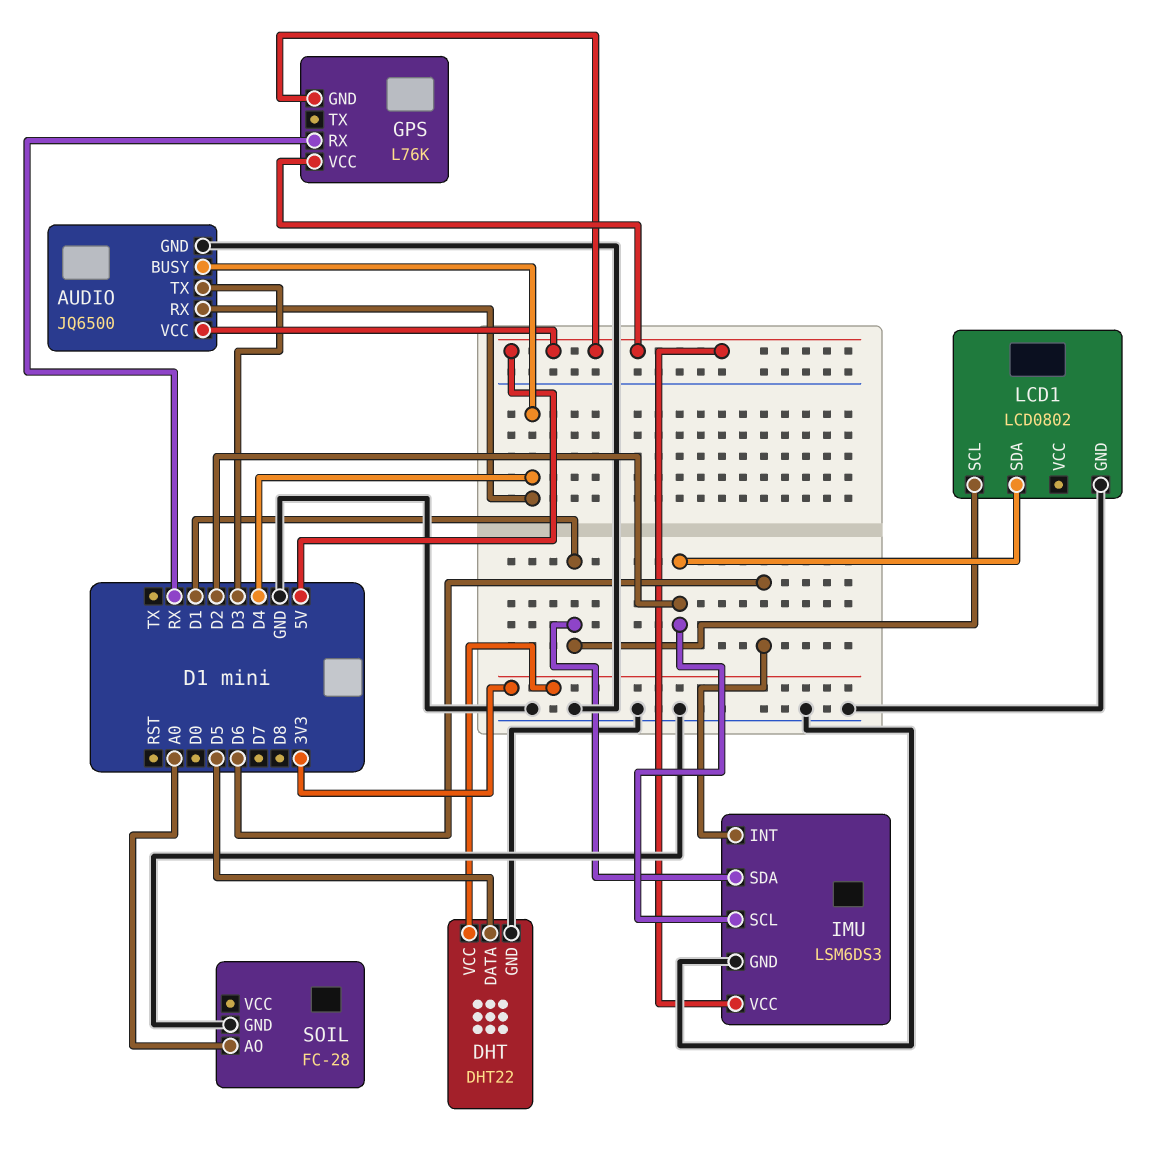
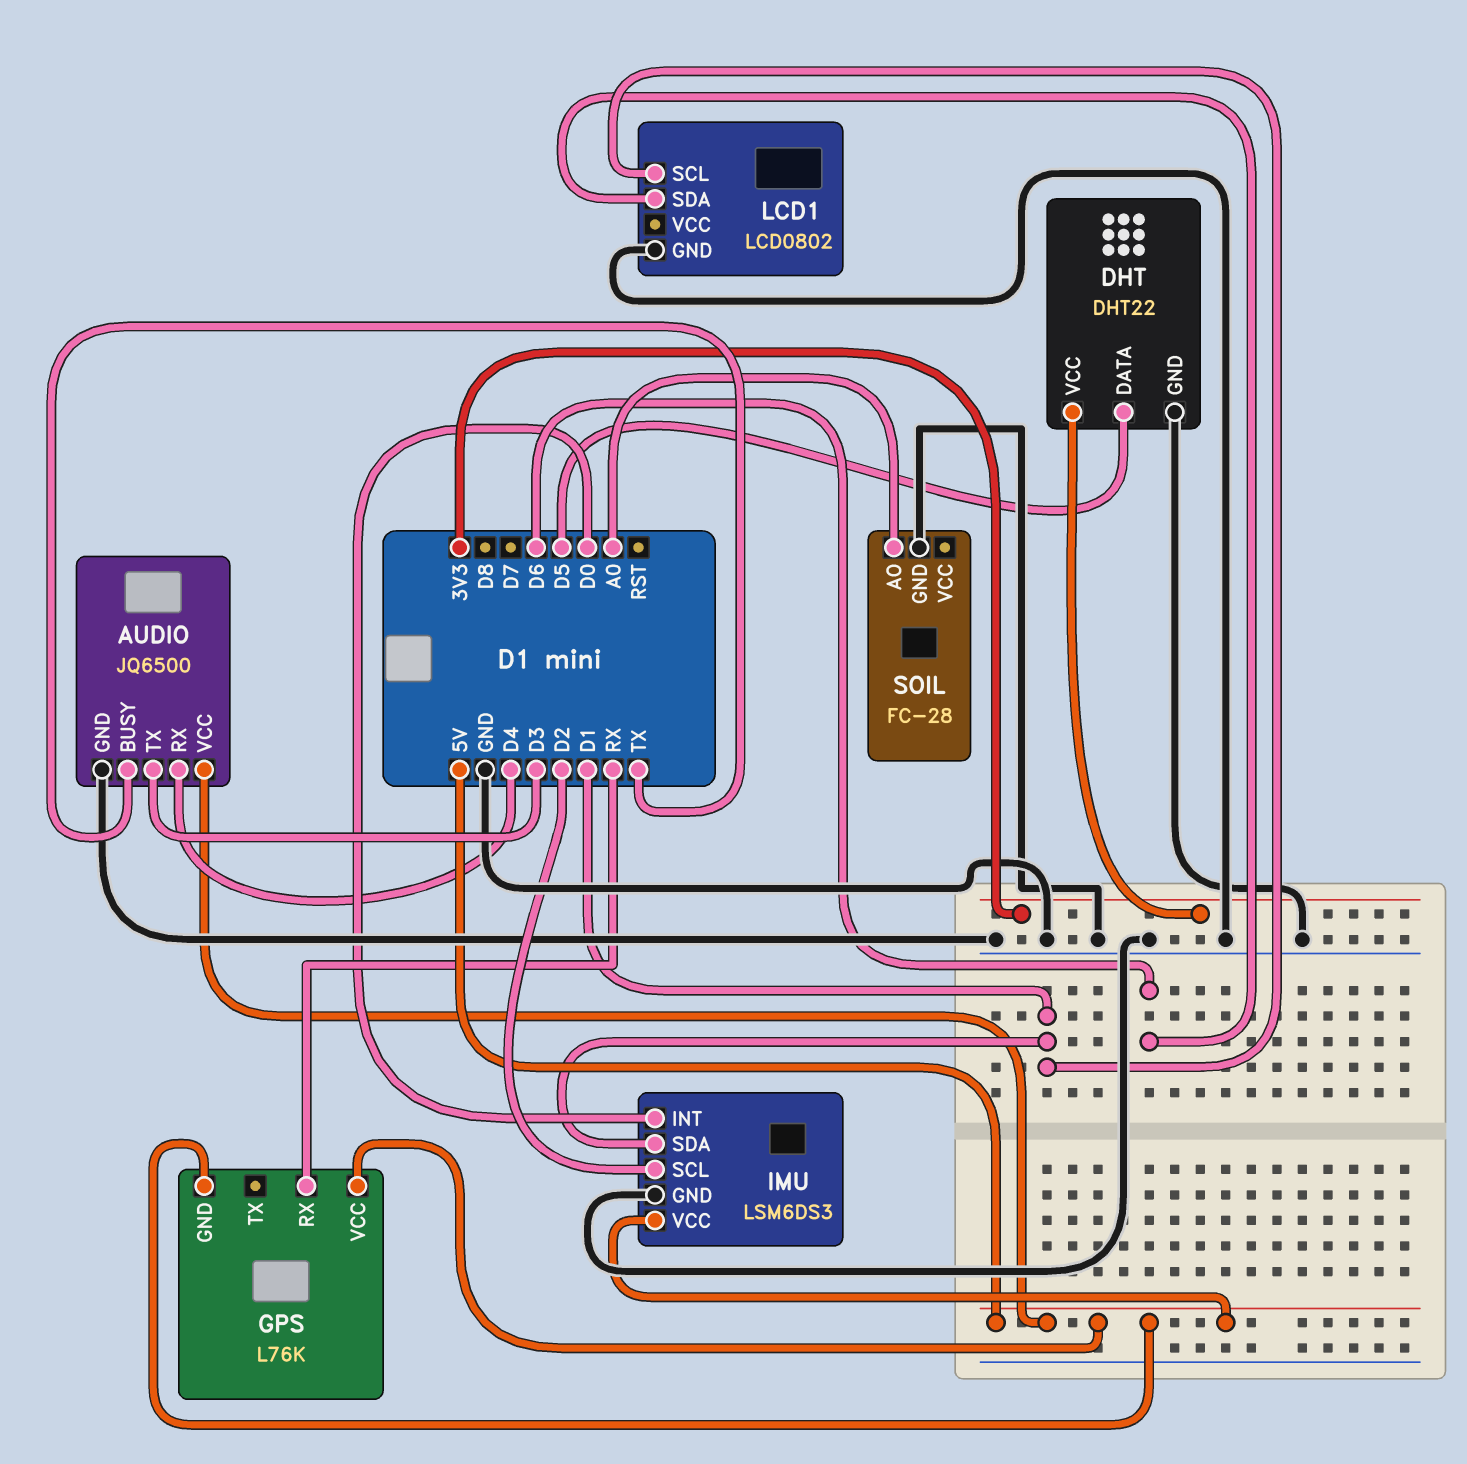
AUDIO pin BUSY: D4 -> TX
IMU pin INT: D6 -> D0
LCD1 pin SDA: D2 -> D6

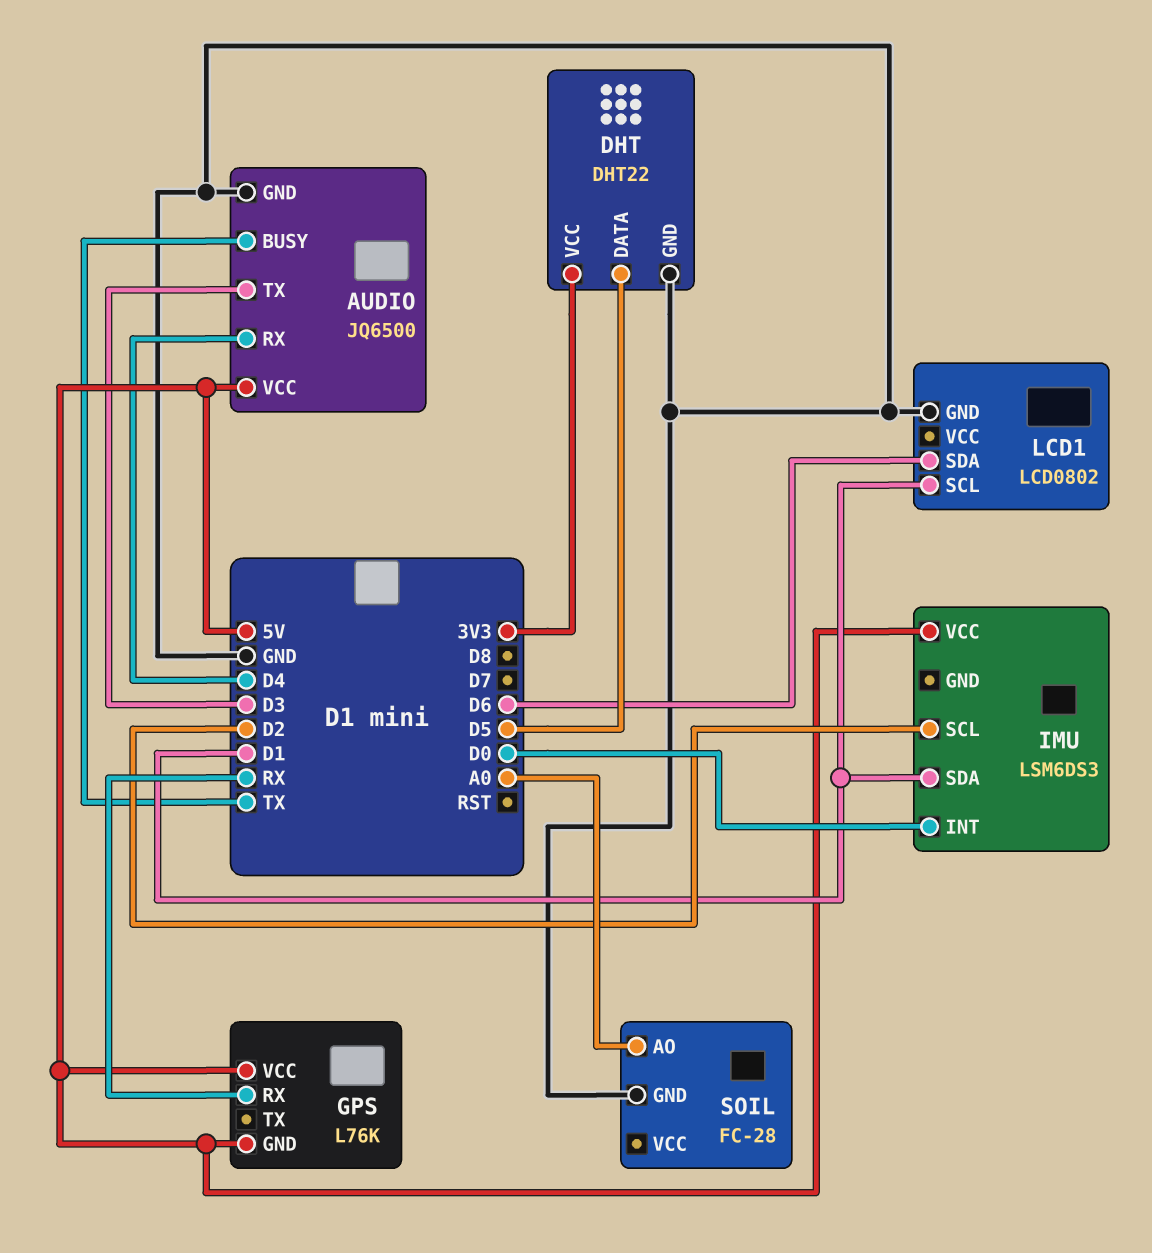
IMU pin GND: GND -> none

